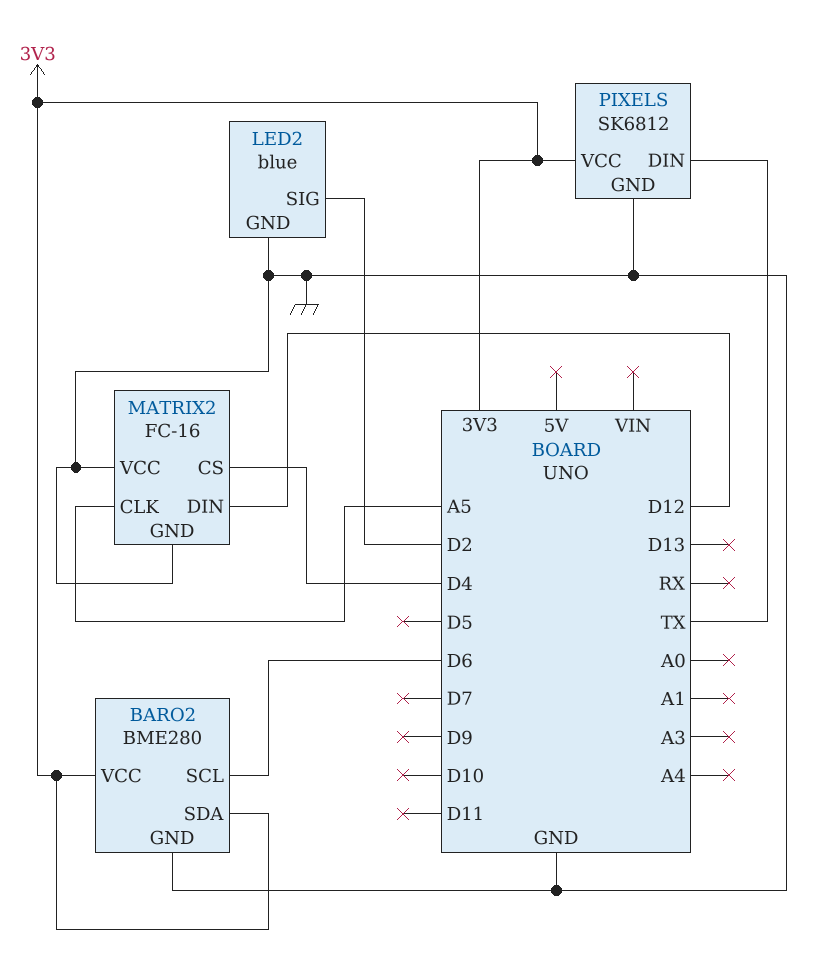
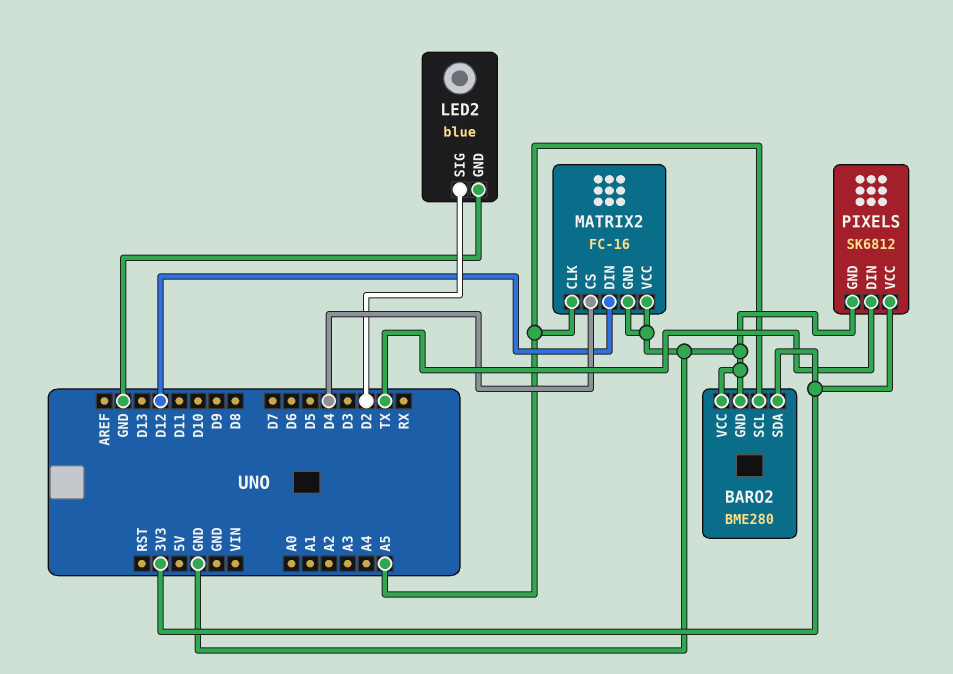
BARO2 pin SCL: D6 -> A5
BARO2 pin VCC: 3V3 -> GND

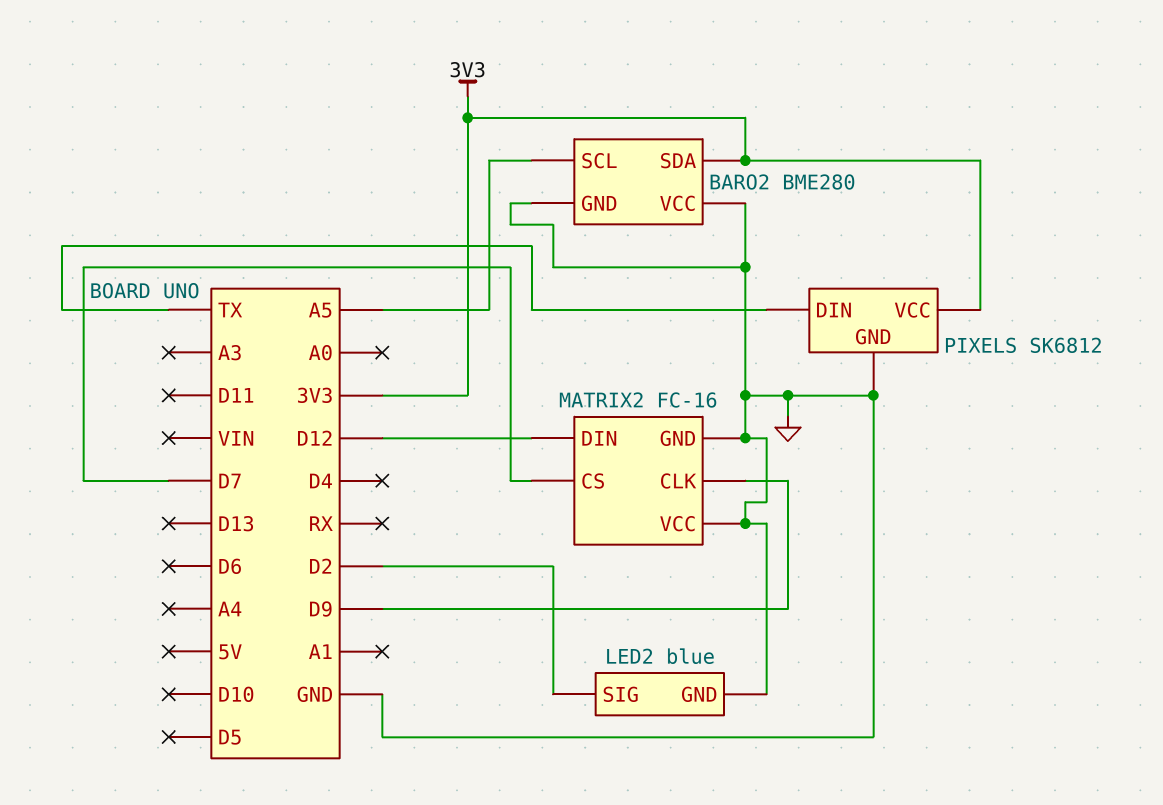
MATRIX2 pin CLK: A5 -> D9
MATRIX2 pin CS: D4 -> D7

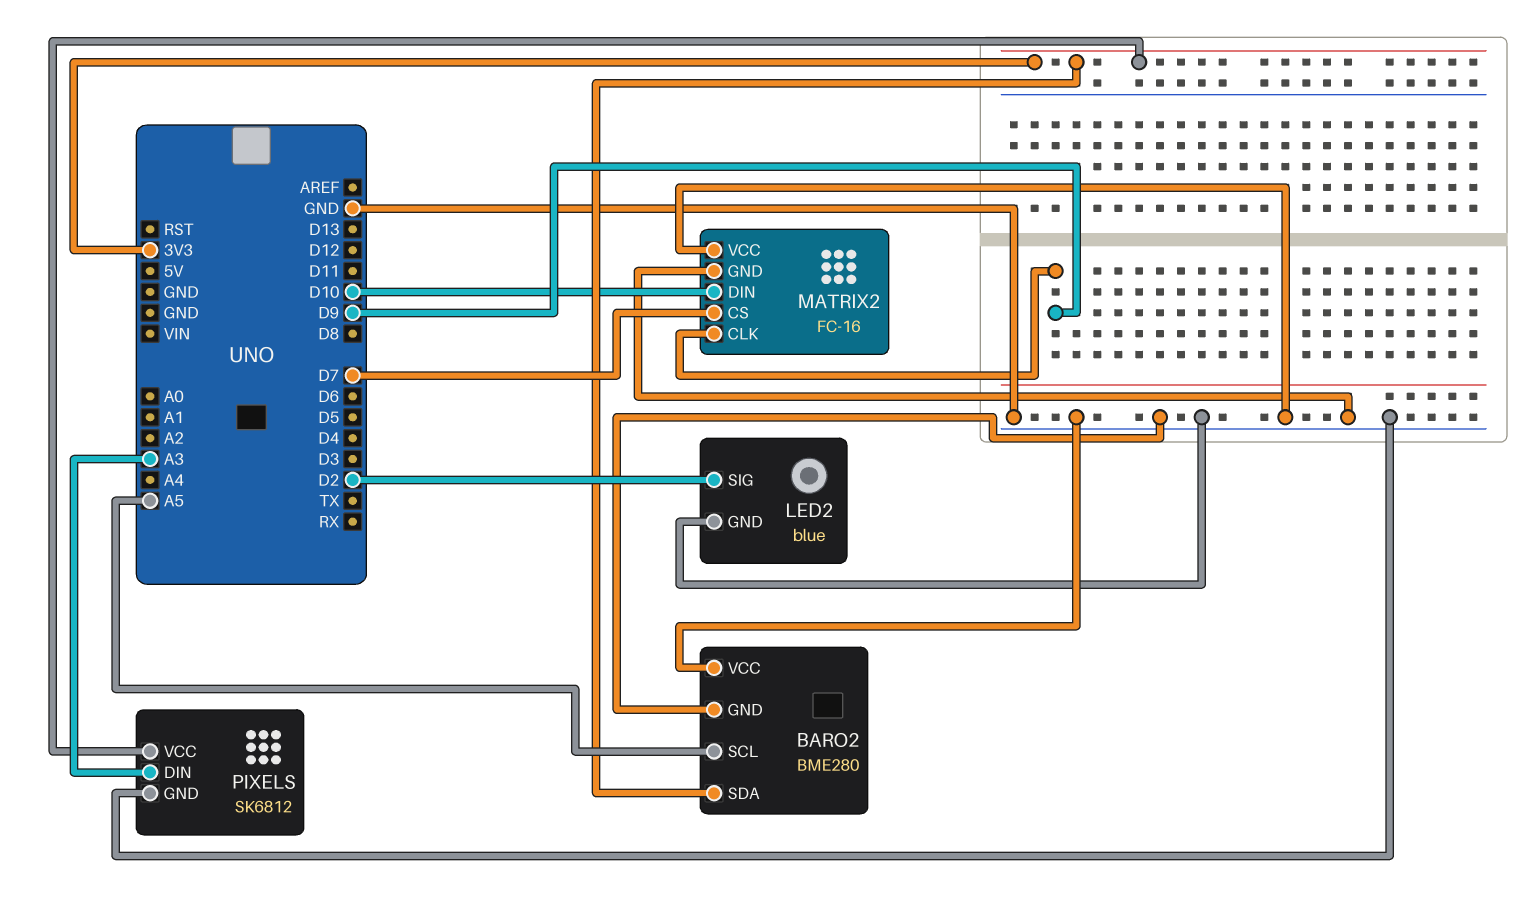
MATRIX2 pin DIN: D12 -> D10
PIXELS pin DIN: TX -> A3

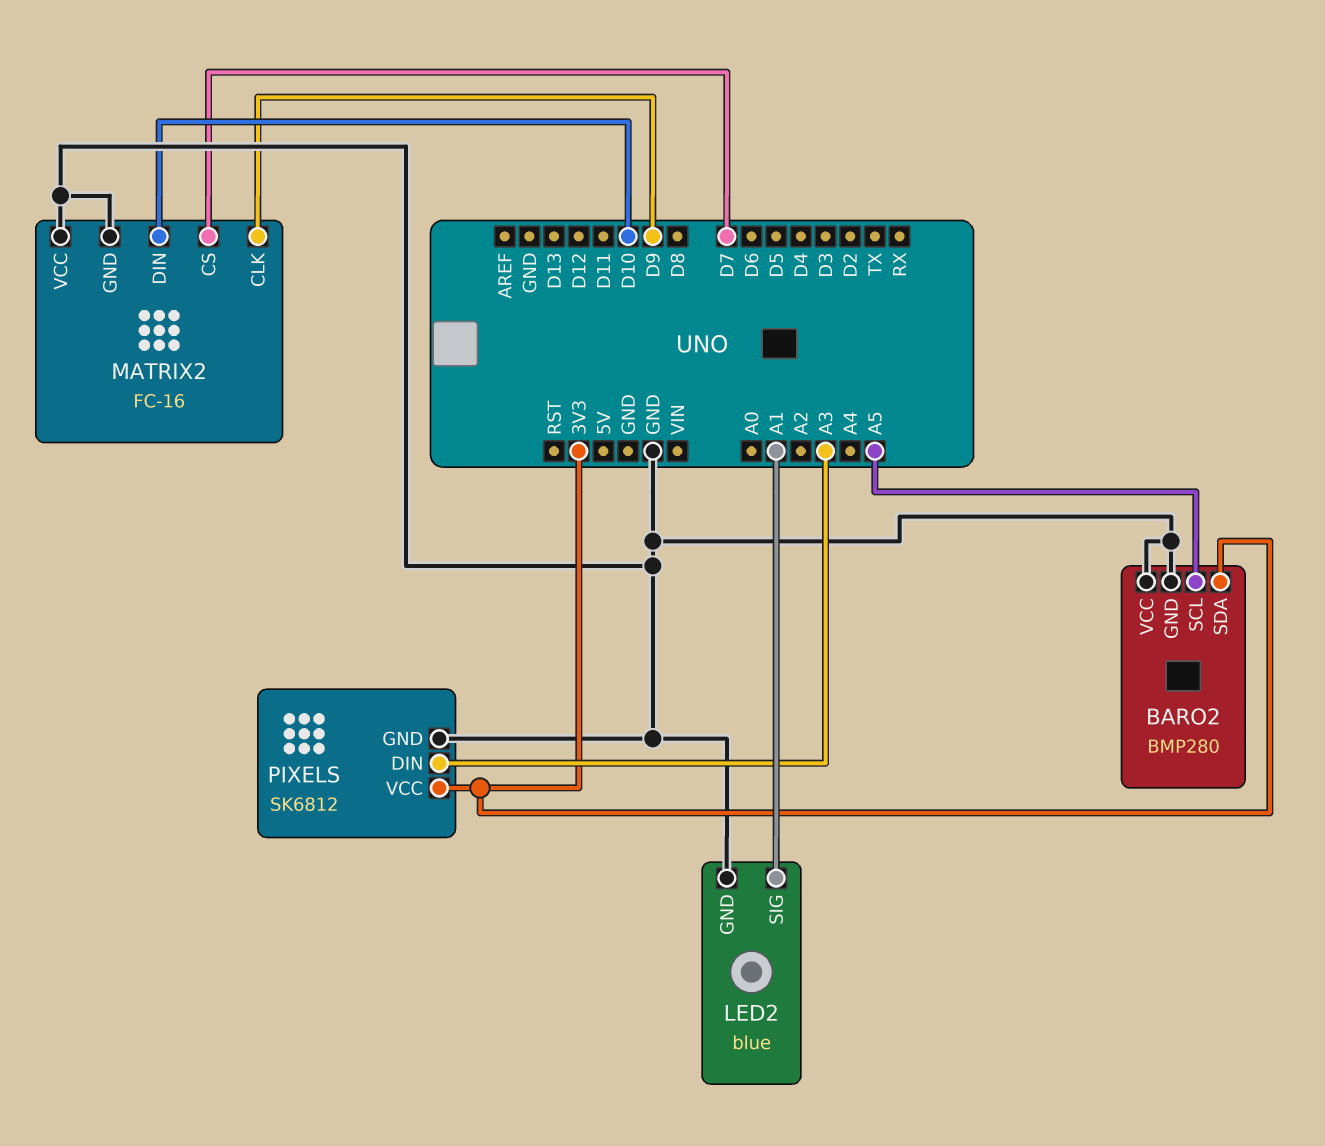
BARO2: BME280 -> BMP280
LED2 pin SIG: D2 -> A1

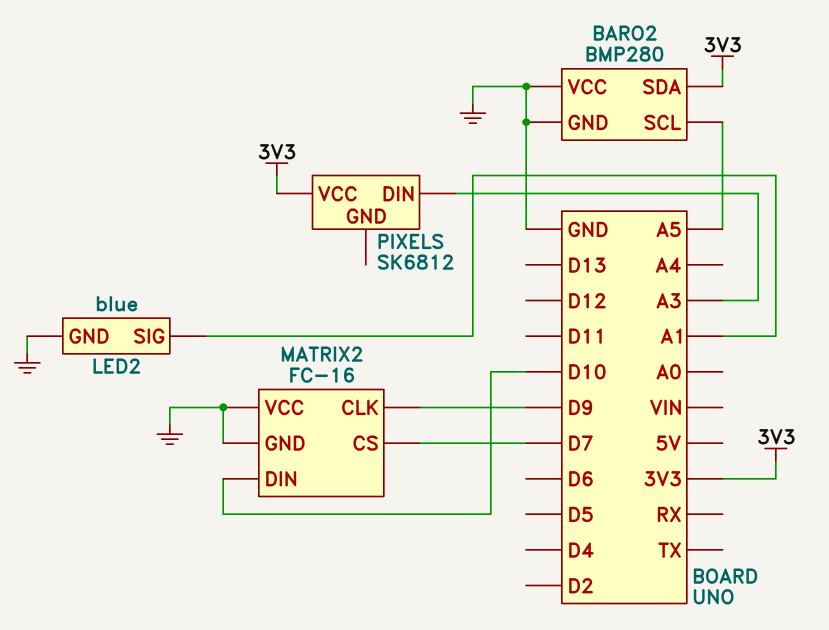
PIXELS pin GND: GND -> none

